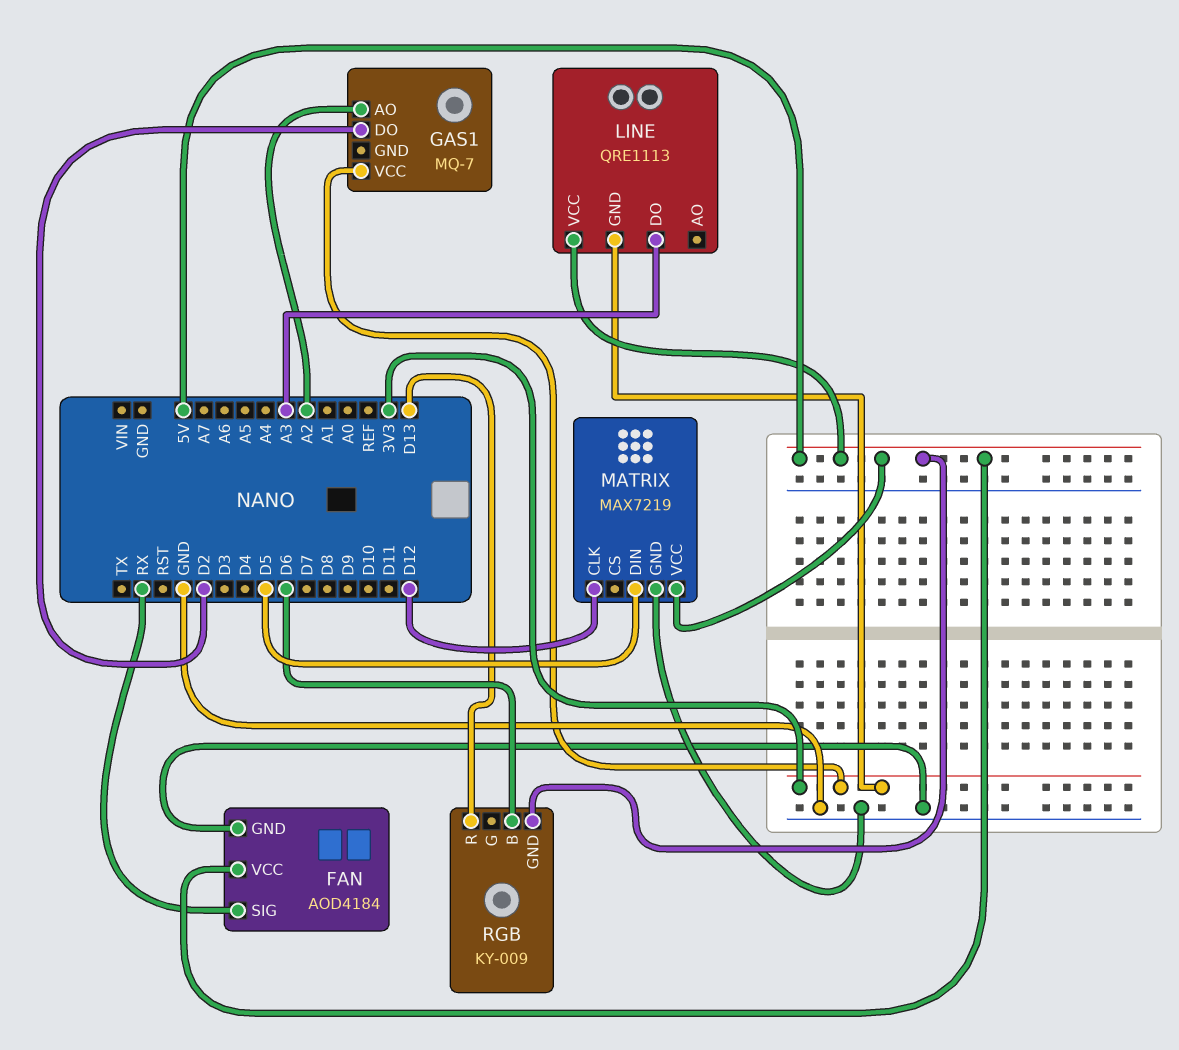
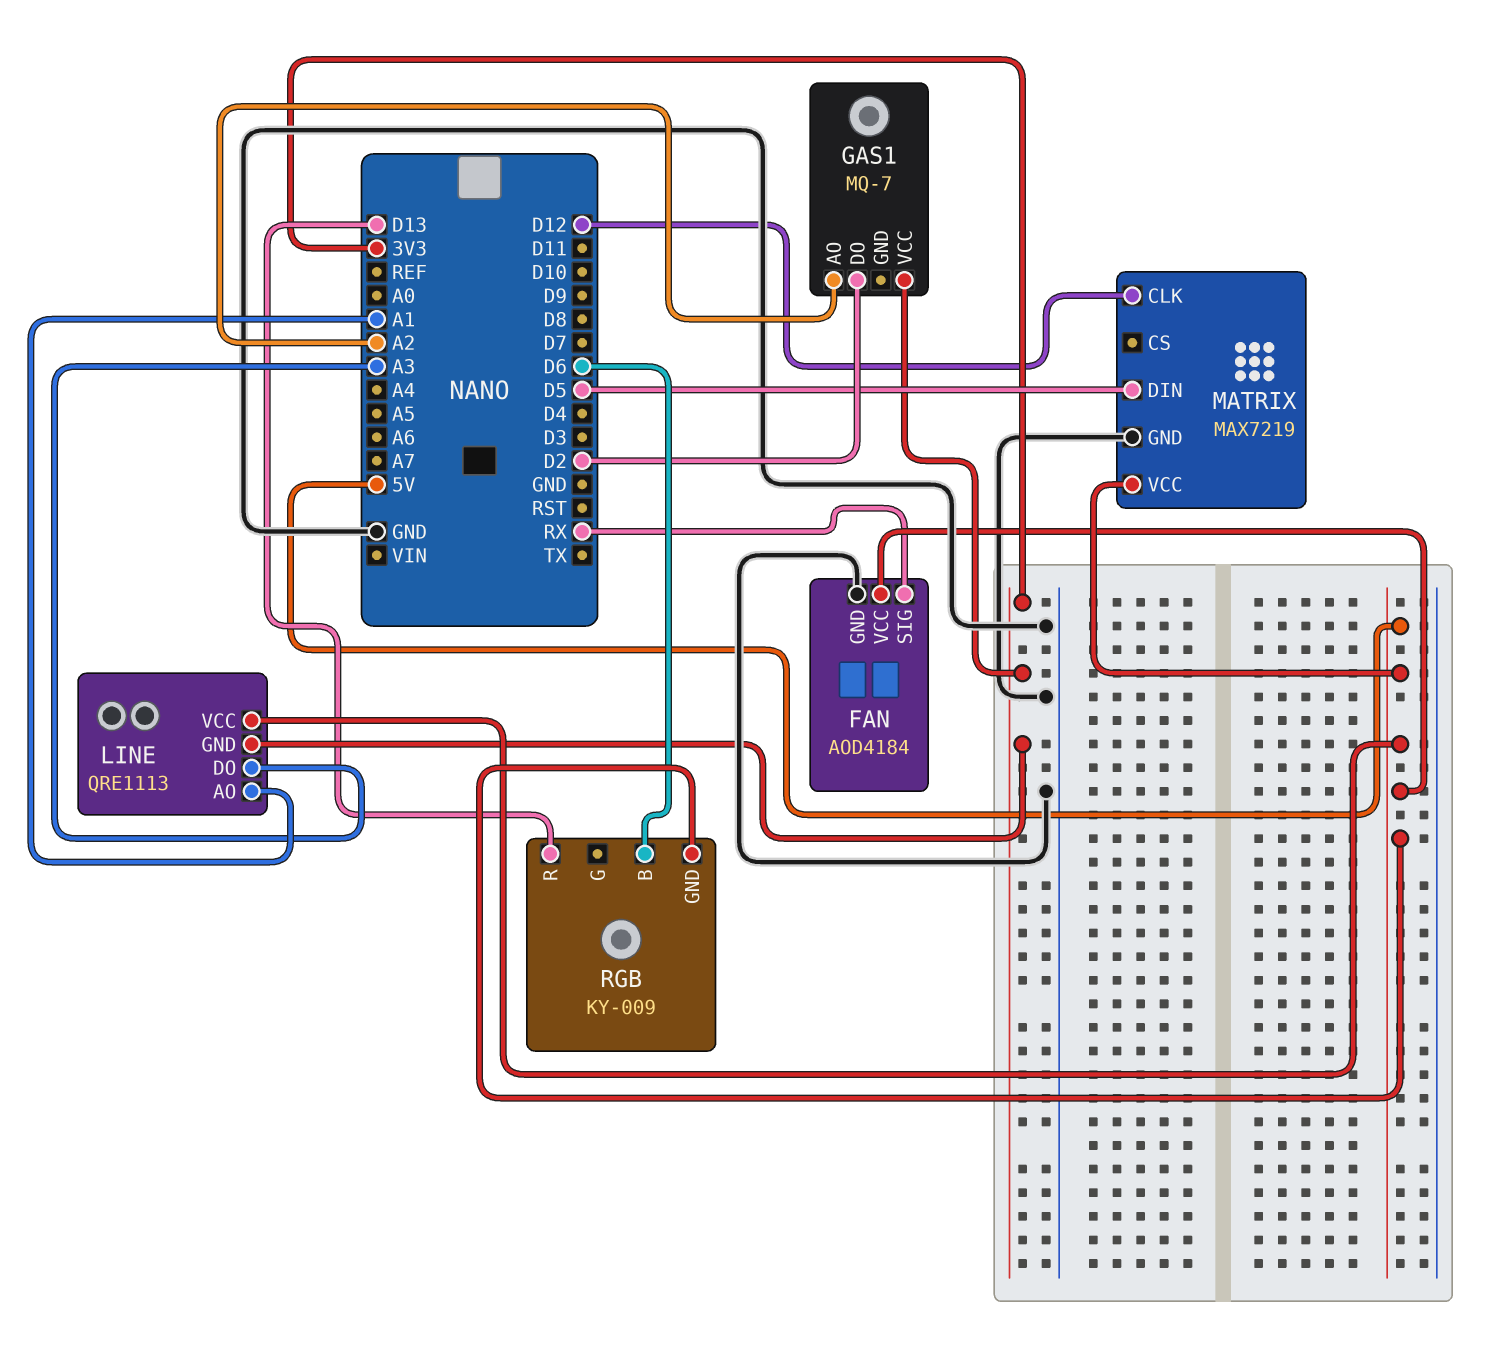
LINE pin AO: none -> A1

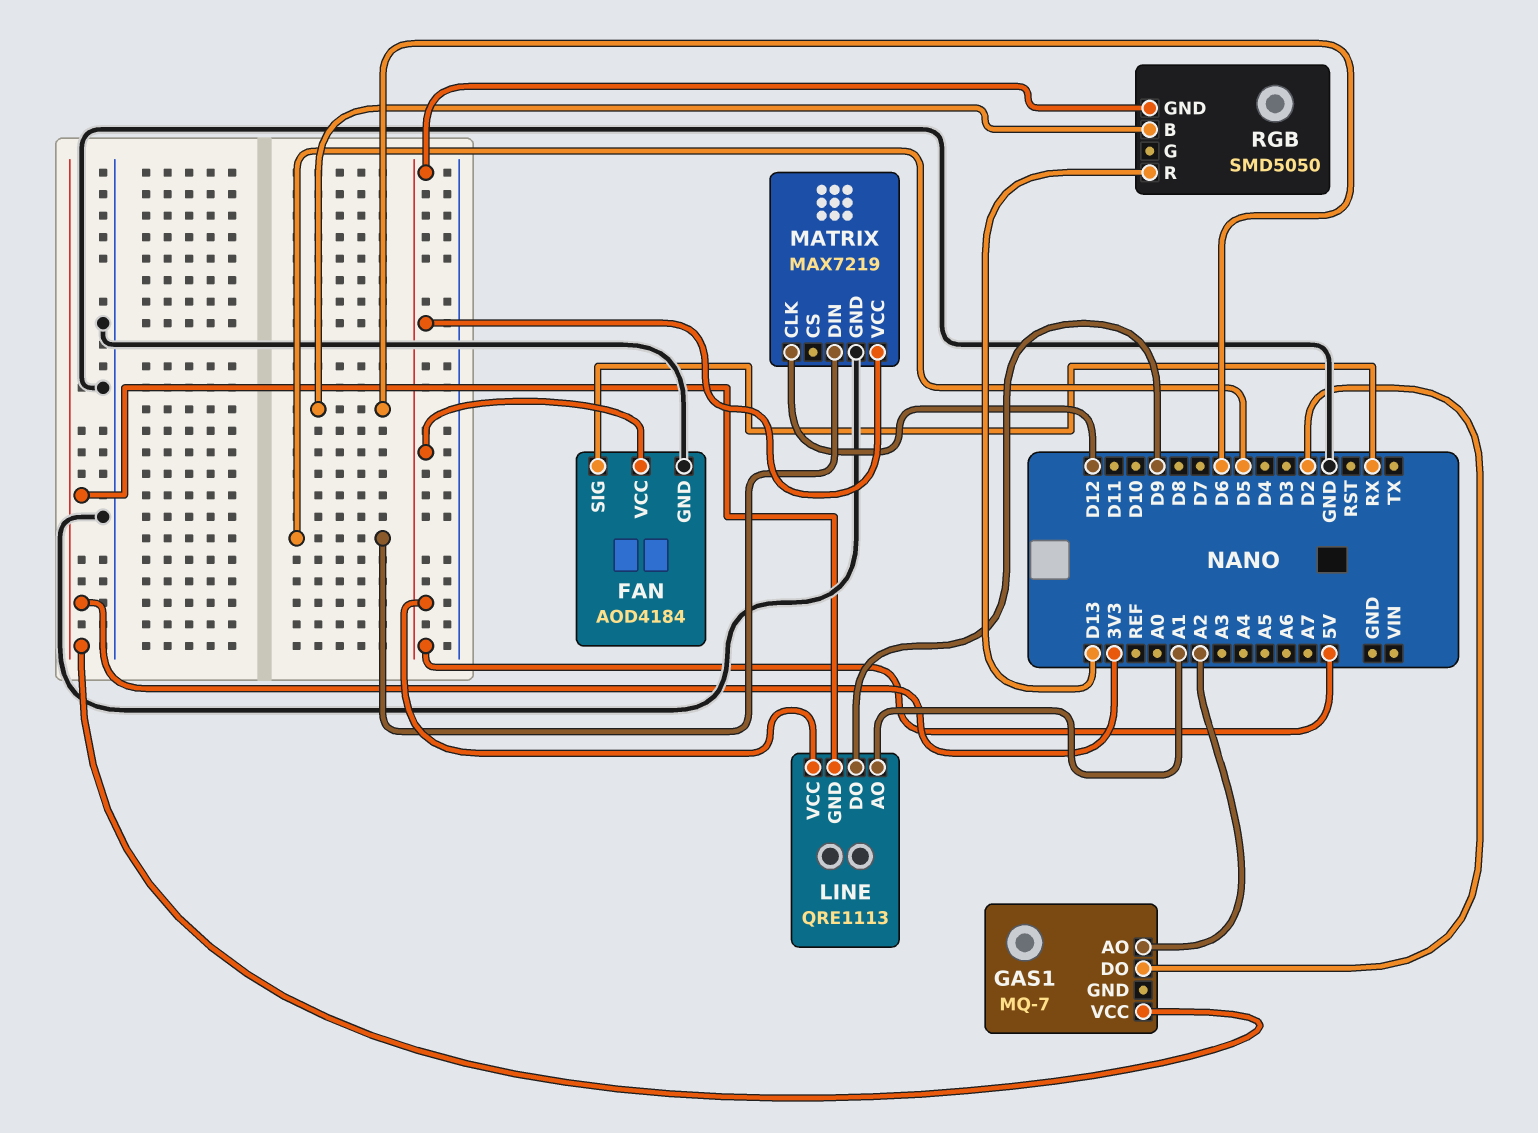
LINE pin DO: A3 -> D9
RGB: KY-009 -> SMD5050

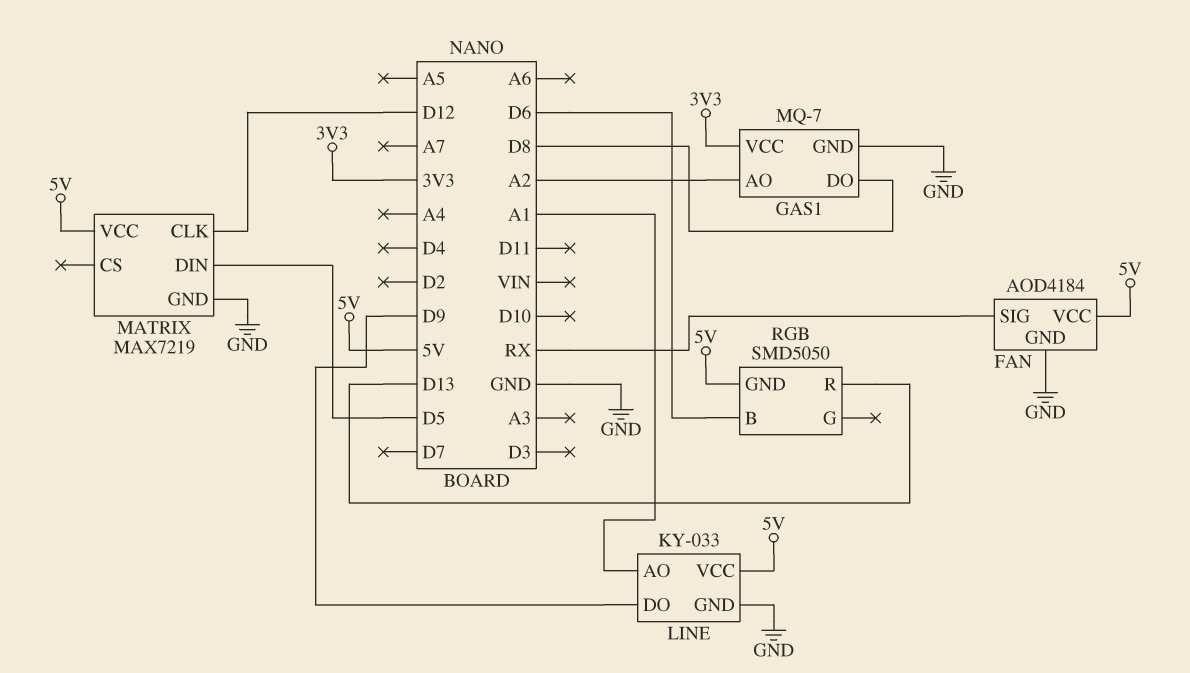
GAS1 pin DO: D2 -> D8
GAS1 pin GND: none -> GND
LINE: QRE1113 -> KY-033
LINE pin GND: 3V3 -> GND

